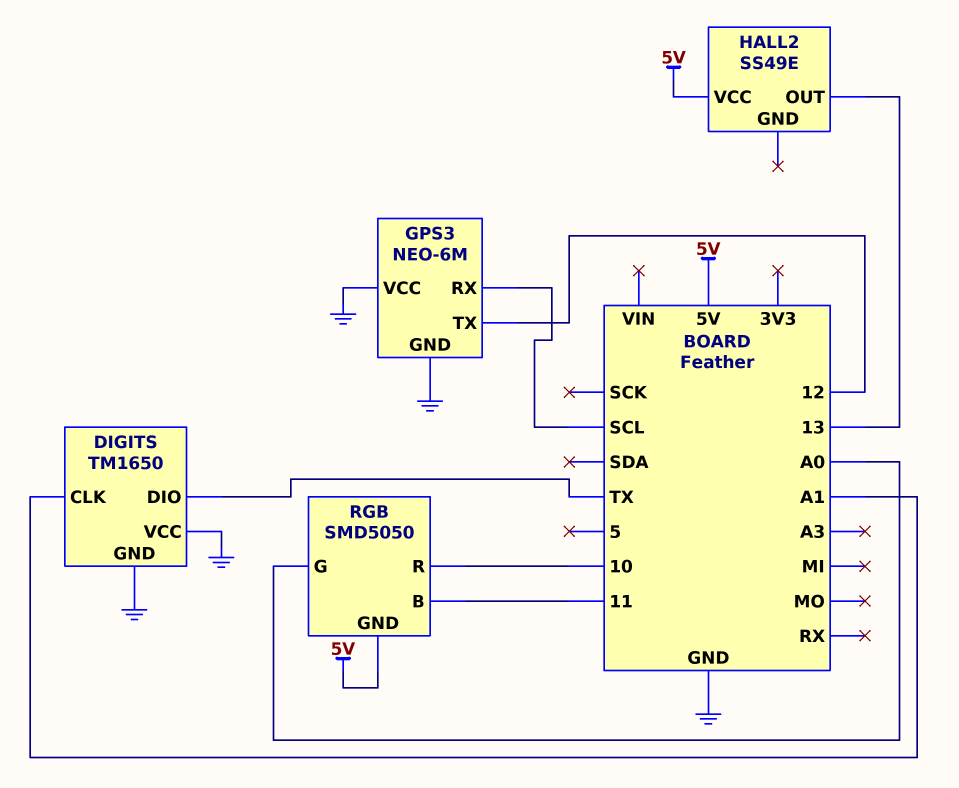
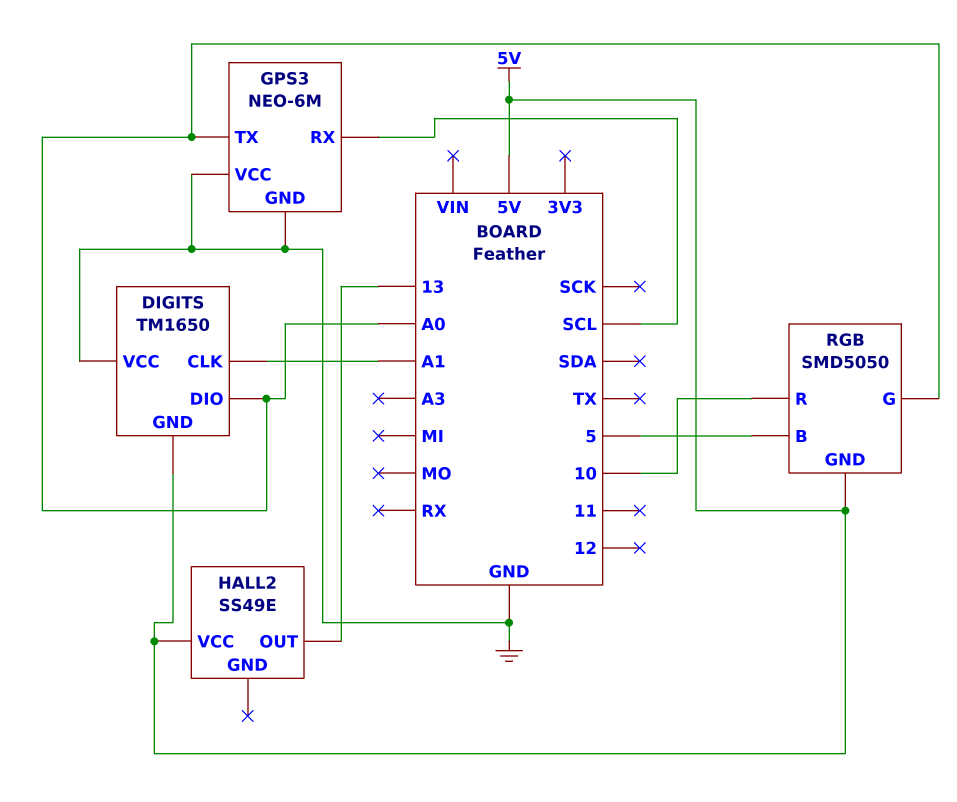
DIGITS pin DIO: TX -> A0
DIGITS pin GND: GND -> 5V
GPS3 pin TX: 12 -> A0
RGB pin B: 11 -> 5

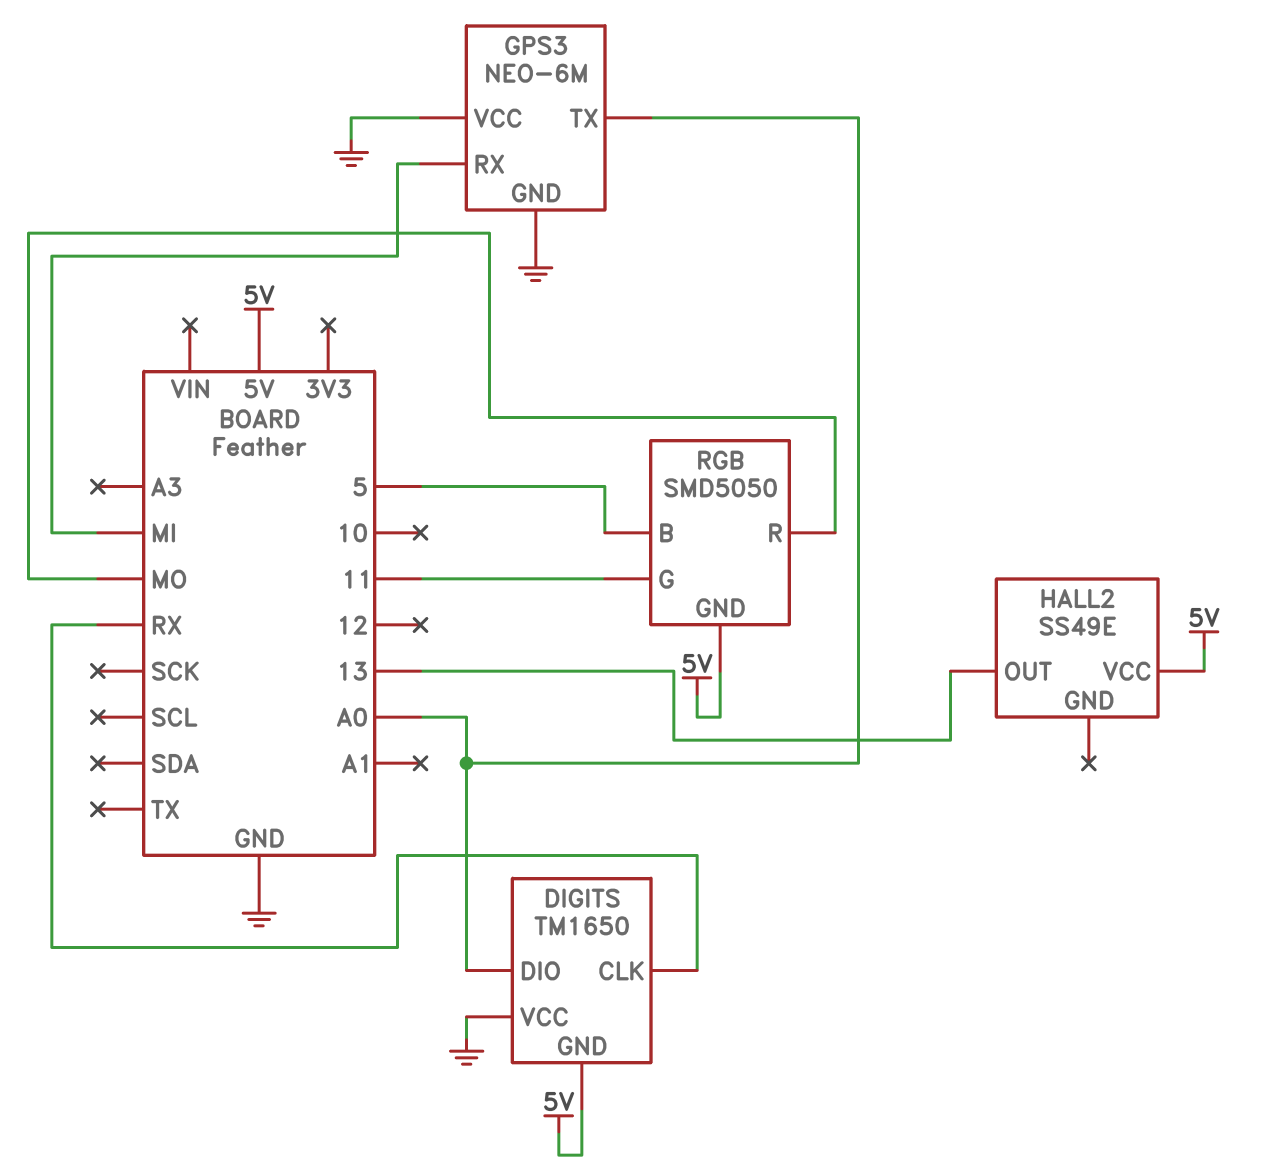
DIGITS pin CLK: A1 -> RX
GPS3 pin RX: SCL -> MI
RGB pin G: A0 -> 11
RGB pin R: 10 -> MO

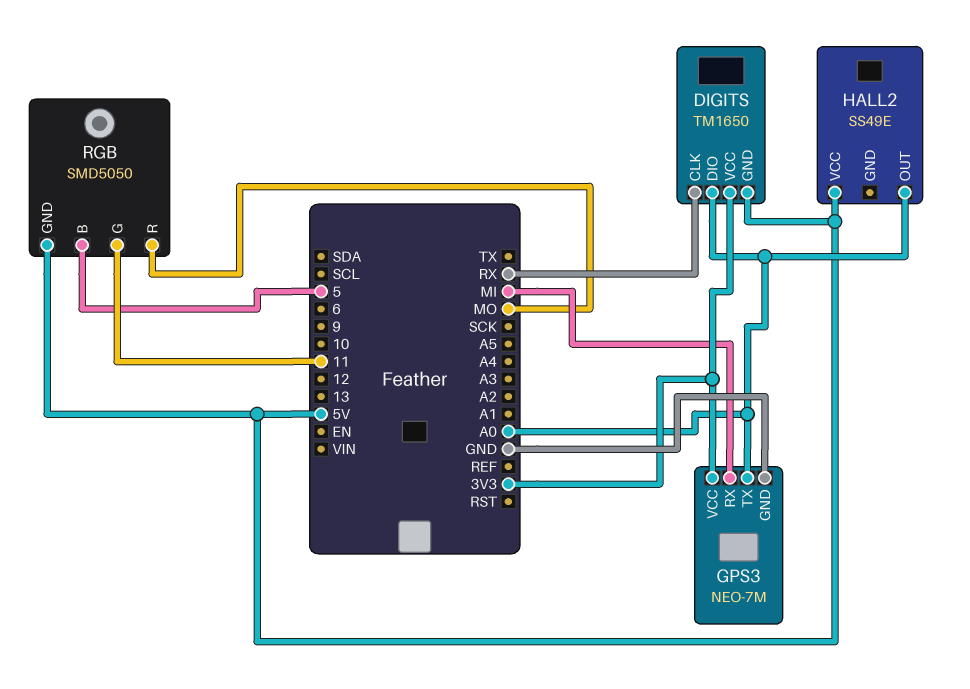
DIGITS pin VCC: GND -> 3V3
GPS3: NEO-6M -> NEO-7M
GPS3 pin VCC: GND -> 3V3
HALL2 pin OUT: 13 -> A0

